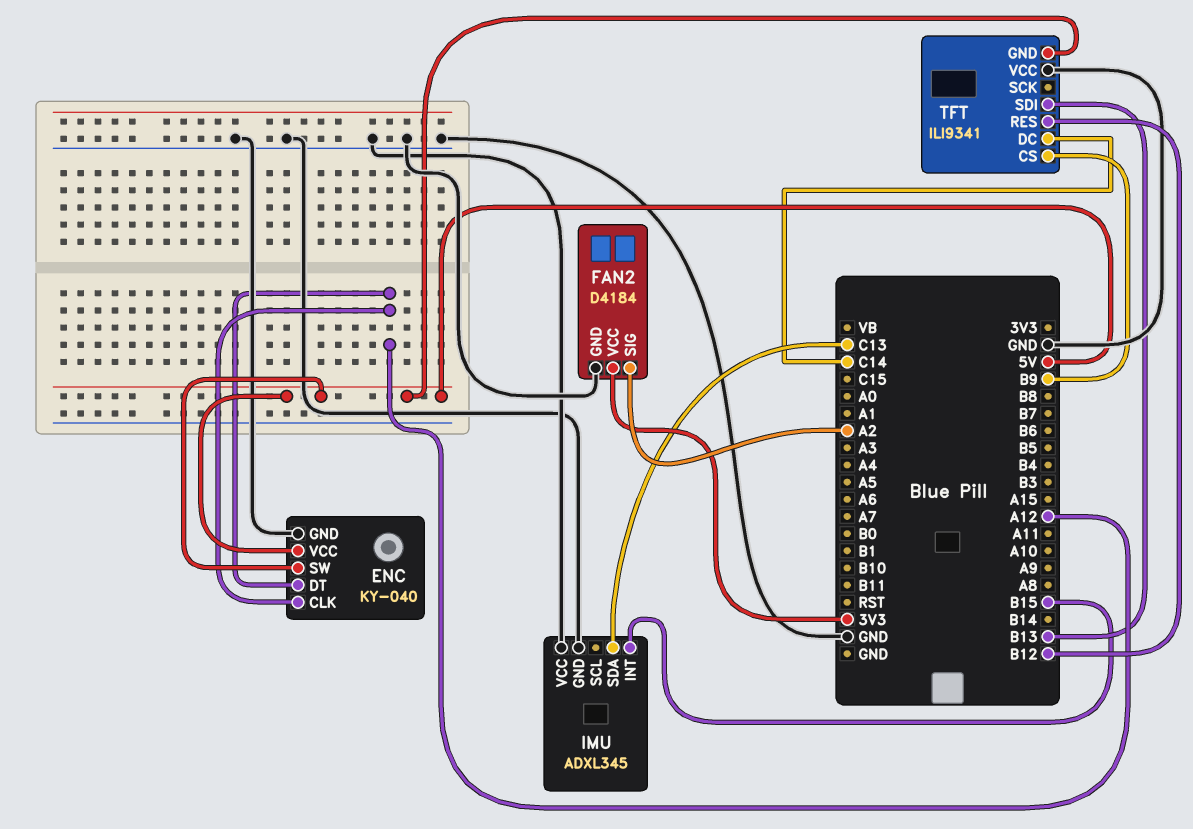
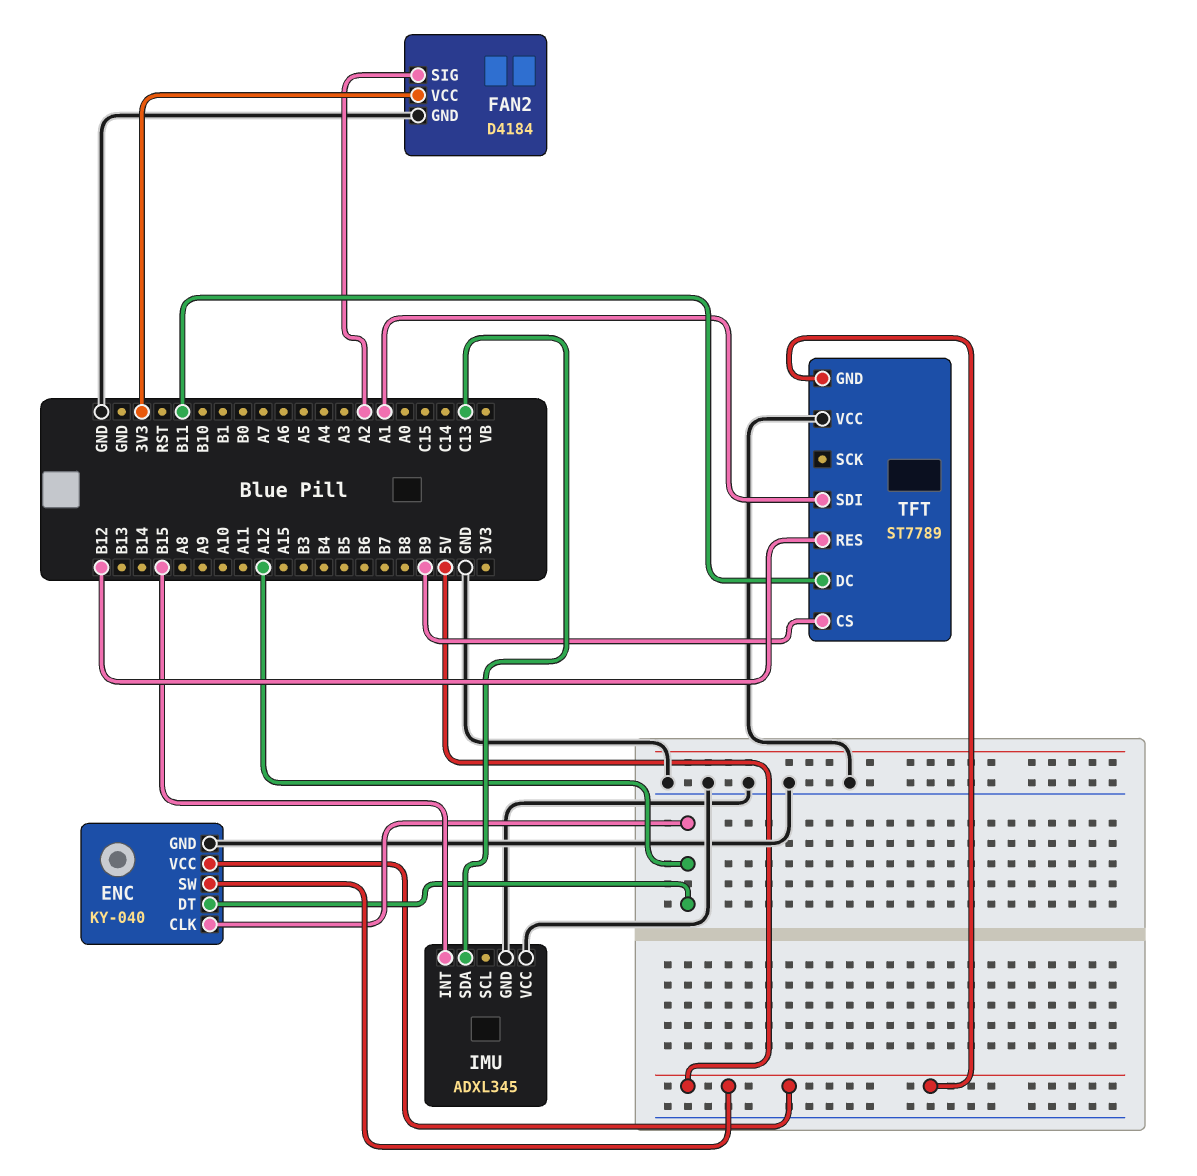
TFT: ILI9341 -> ST7789
TFT pin DC: C14 -> B11
TFT pin SDI: B13 -> A1

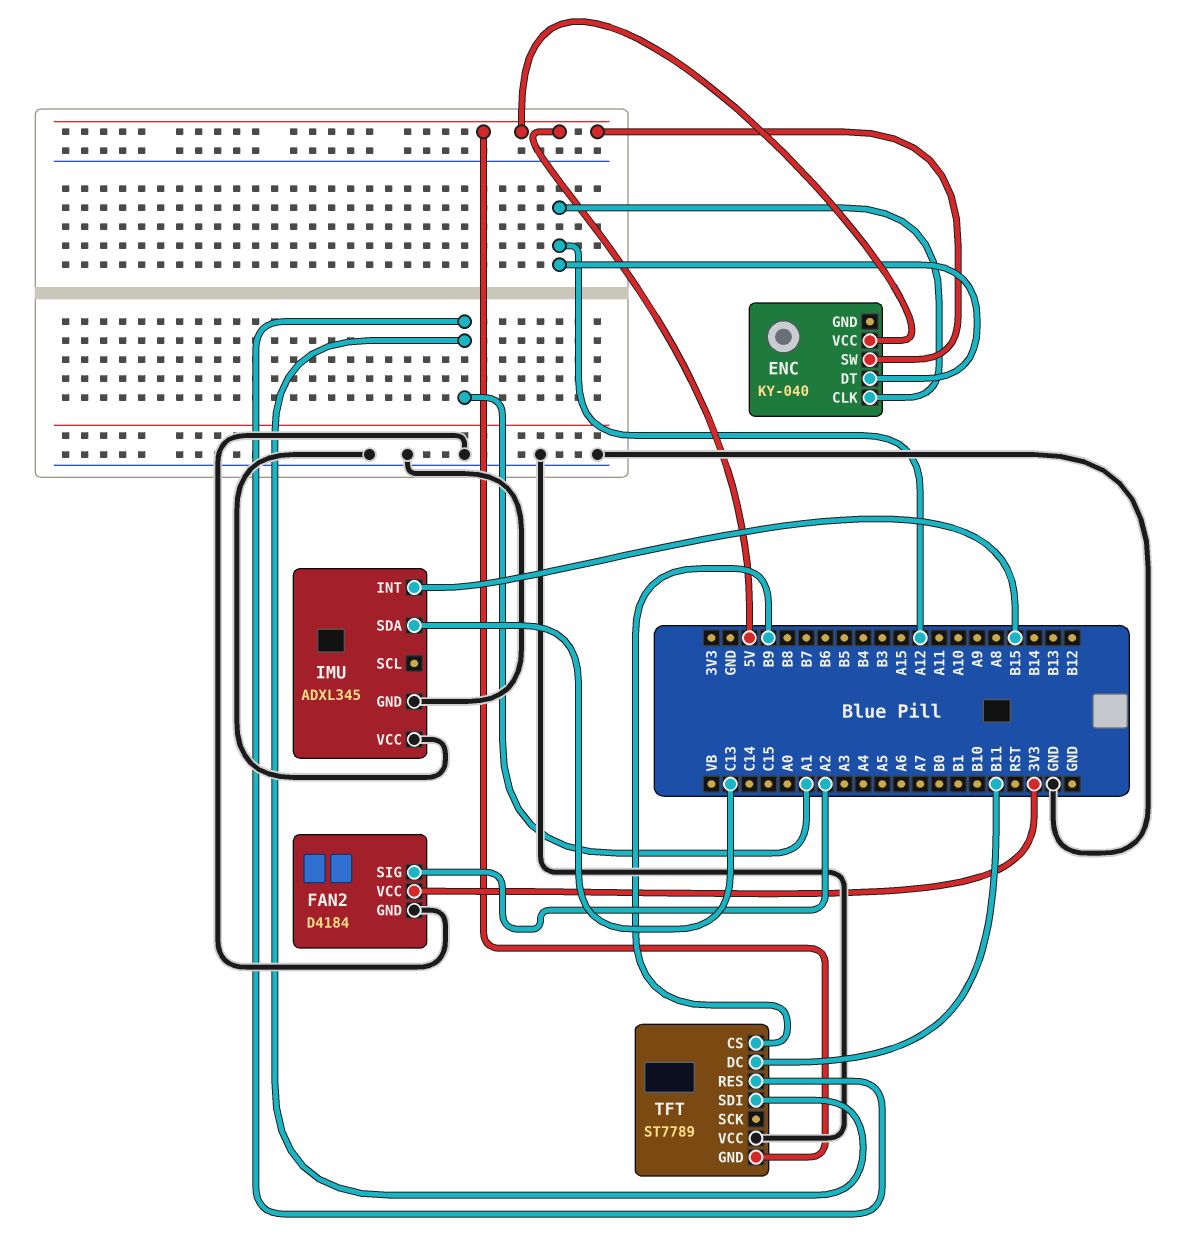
ENC pin GND: GND -> none
TFT pin RES: B12 -> A1

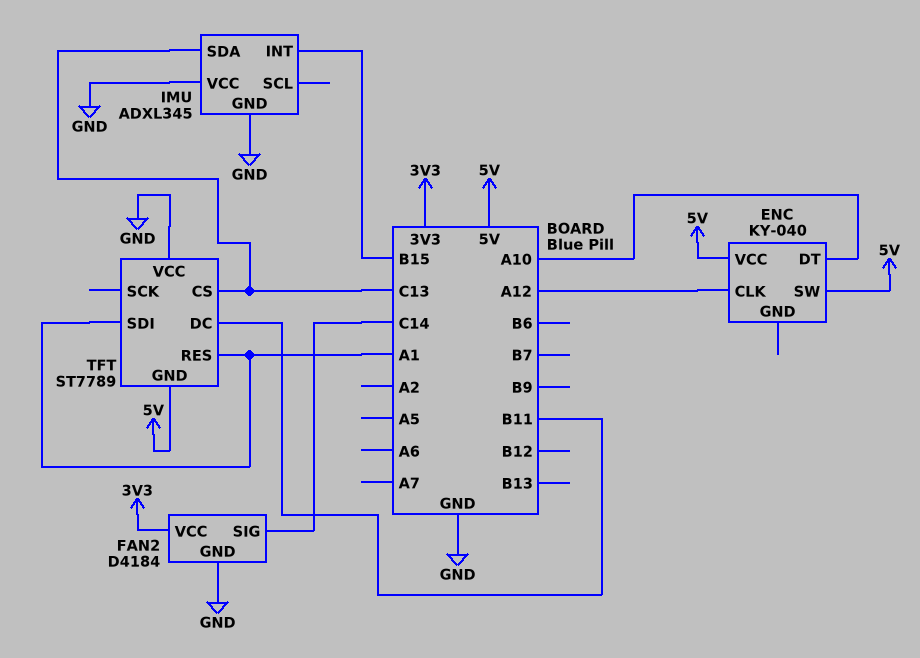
ENC pin DT: A12 -> A10
FAN2 pin SIG: A2 -> C14
TFT pin CS: B9 -> C13

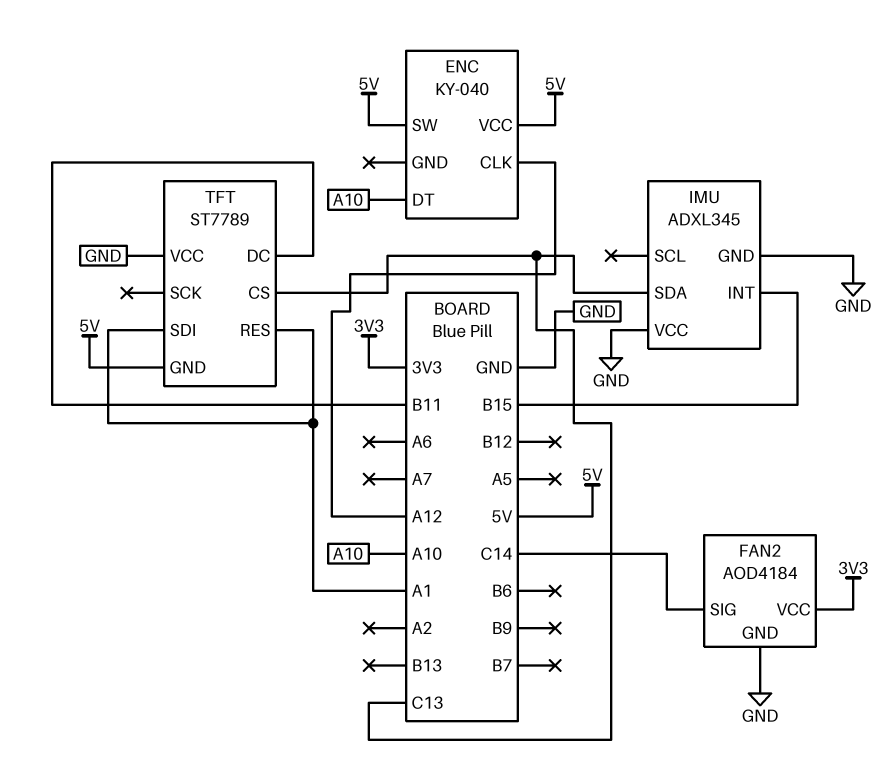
FAN2: D4184 -> AOD4184

